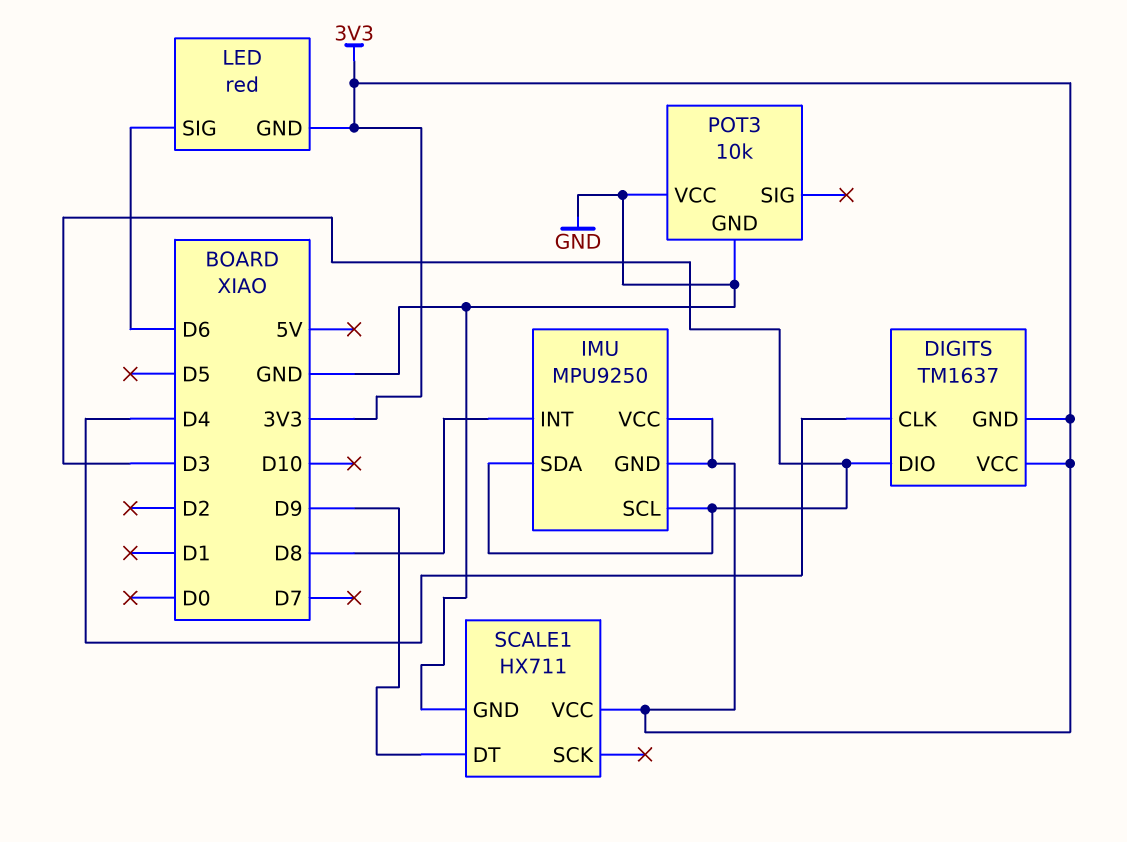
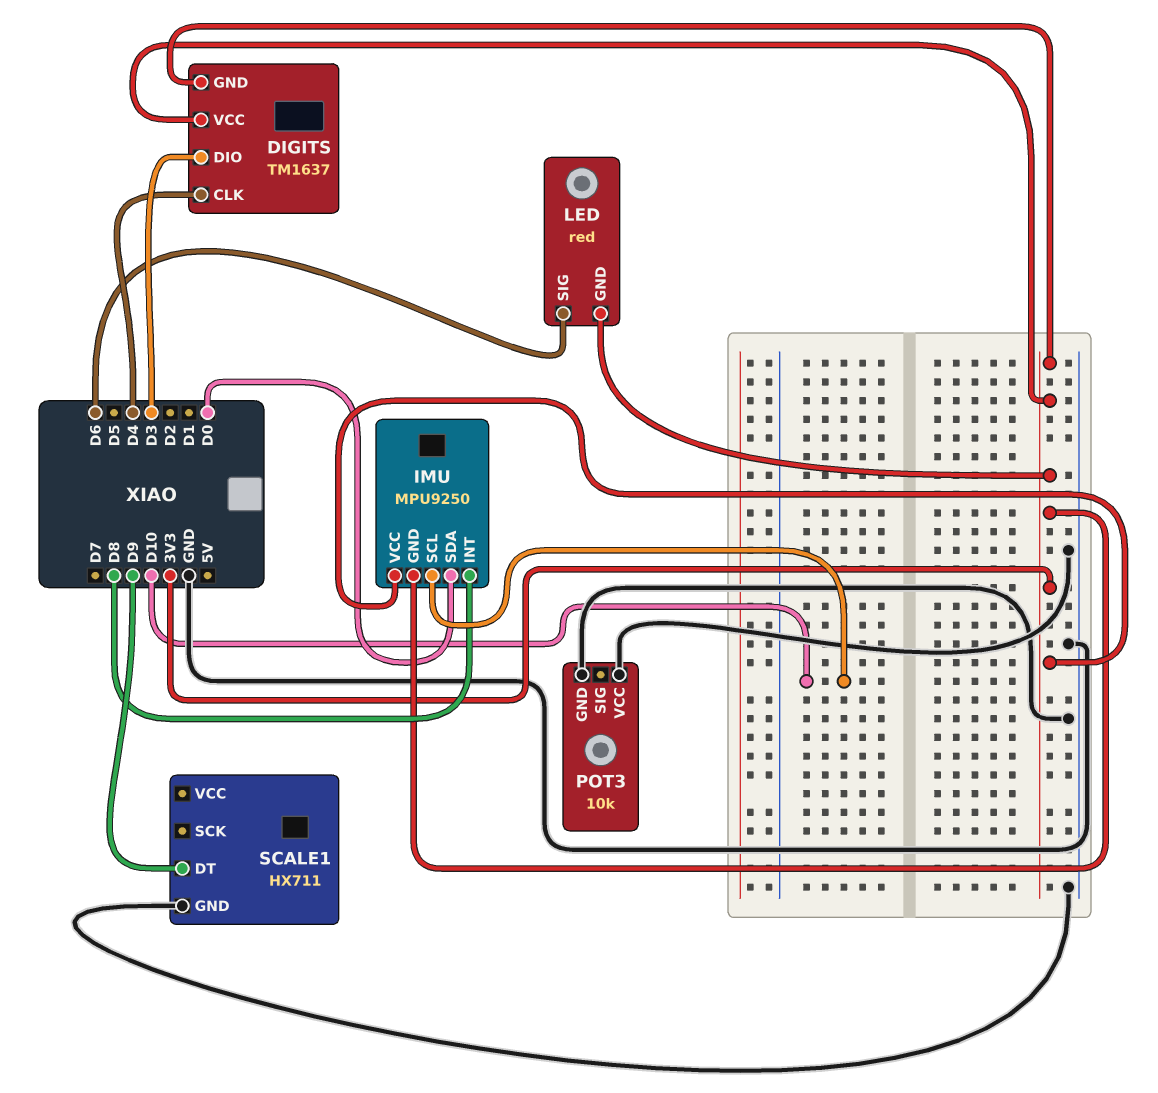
IMU pin SCL: D3 -> D10
IMU pin SDA: D3 -> D0
SCALE1 pin VCC: 3V3 -> none

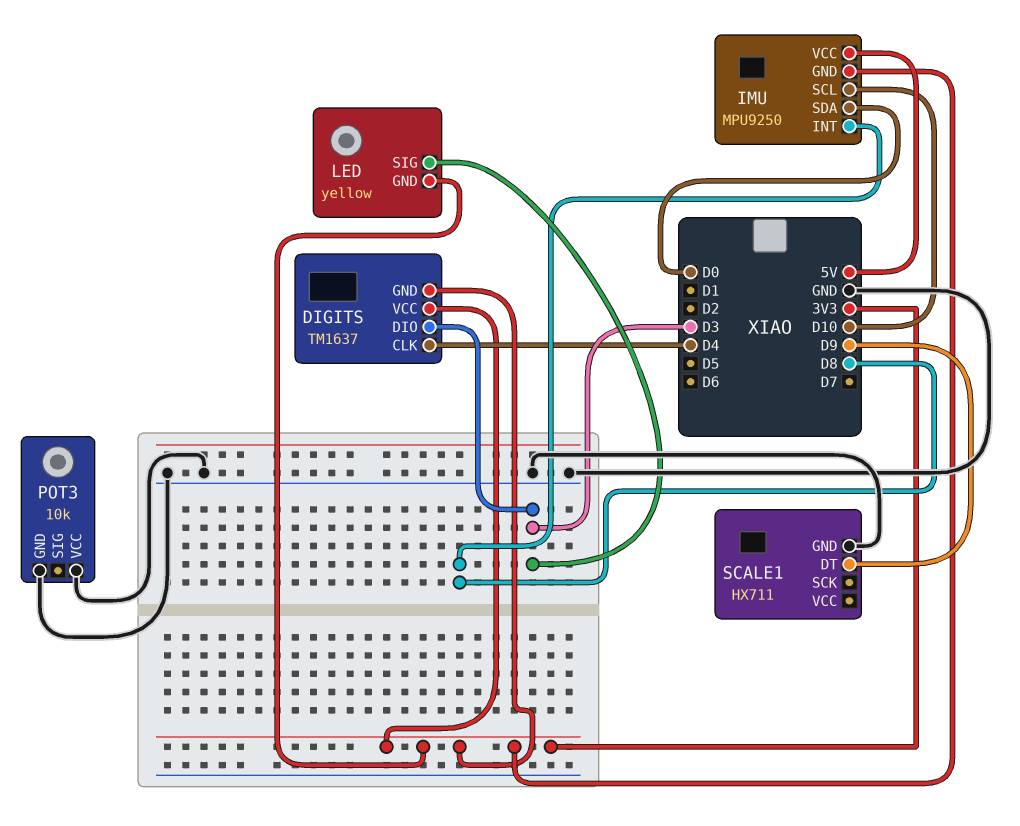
IMU pin VCC: 3V3 -> 5V
LED: red -> yellow
LED pin SIG: D6 -> D3

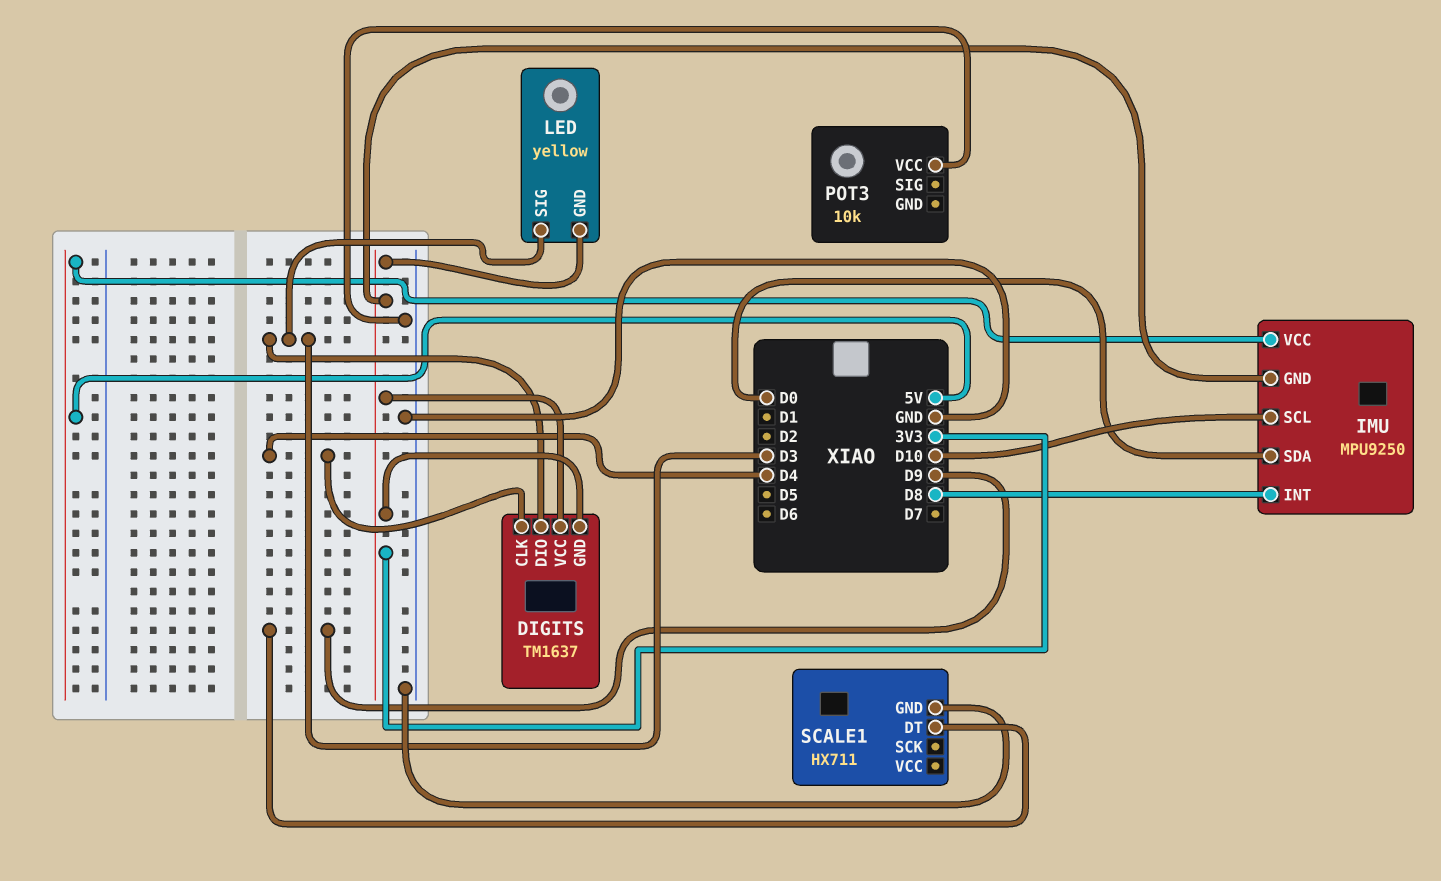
POT3 pin GND: GND -> none

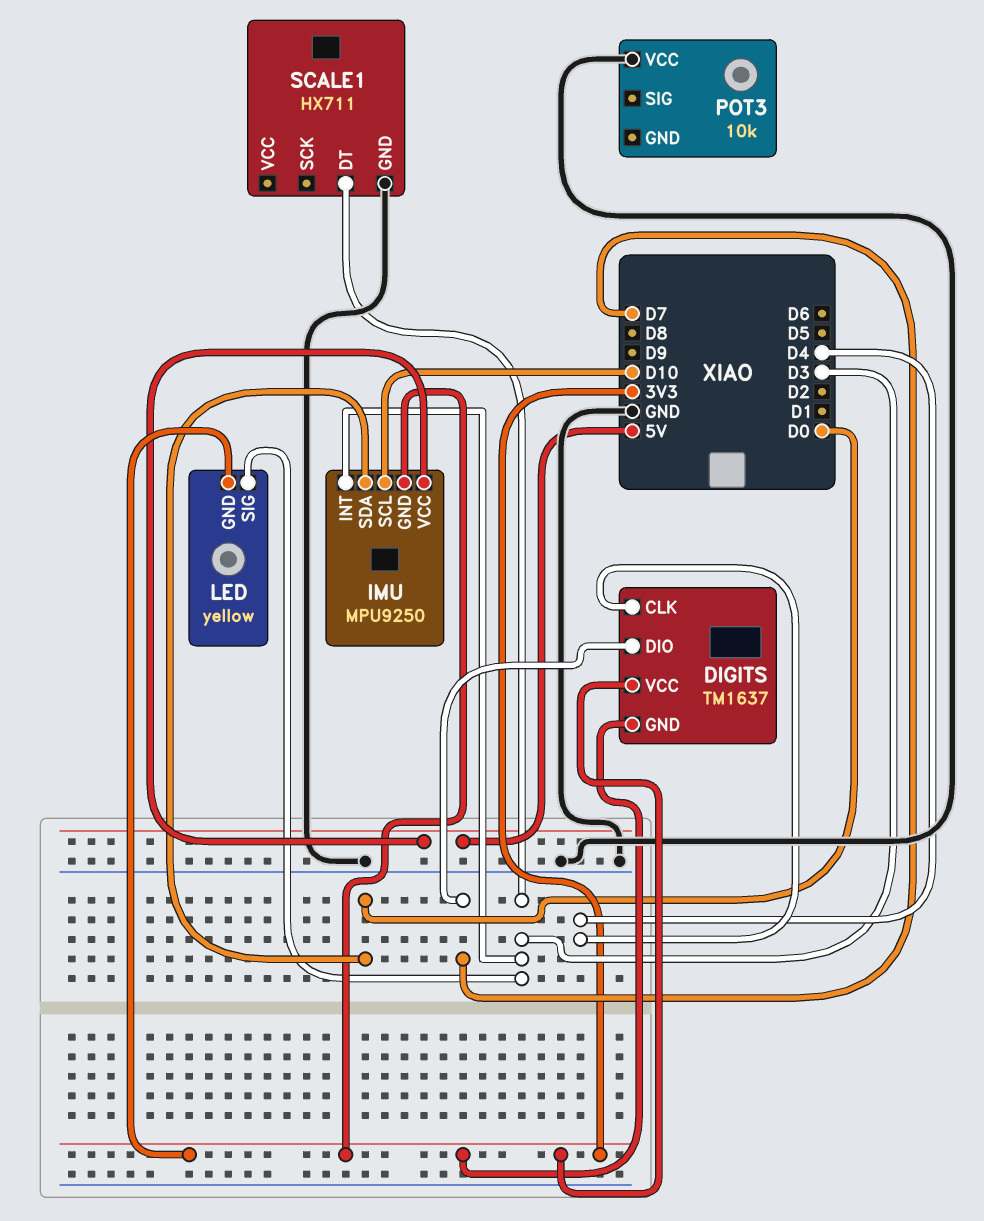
DIGITS pin DIO: D3 -> D7
IMU pin INT: D8 -> D3
SCALE1 pin DT: D9 -> D3

